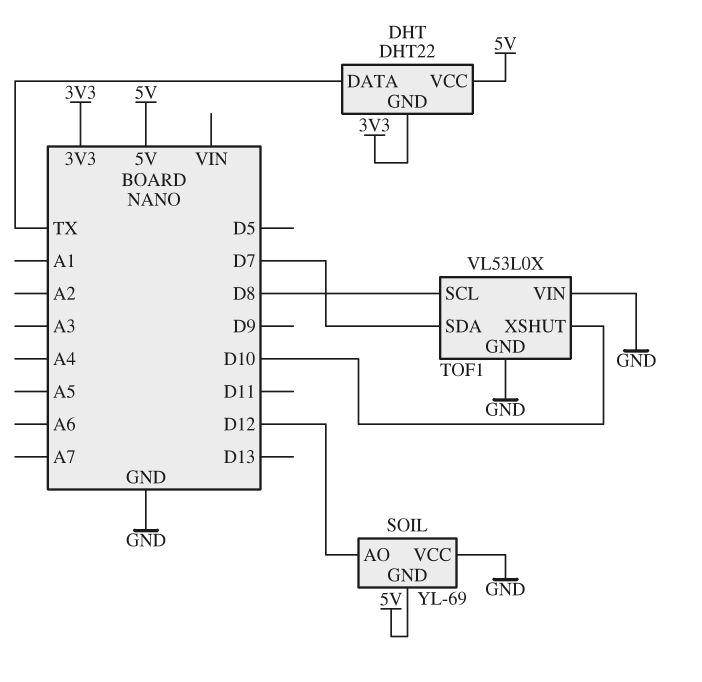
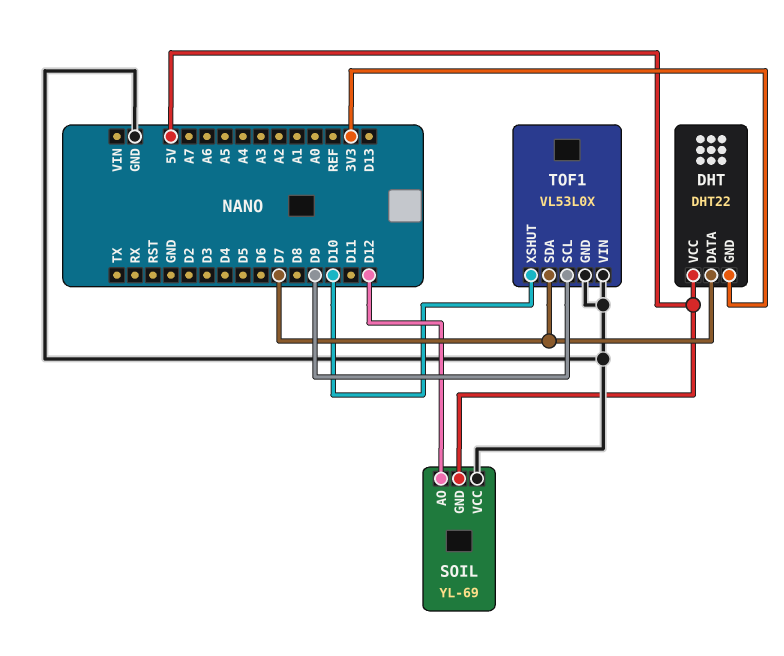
DHT pin DATA: TX -> D7
TOF1 pin SCL: D8 -> D9

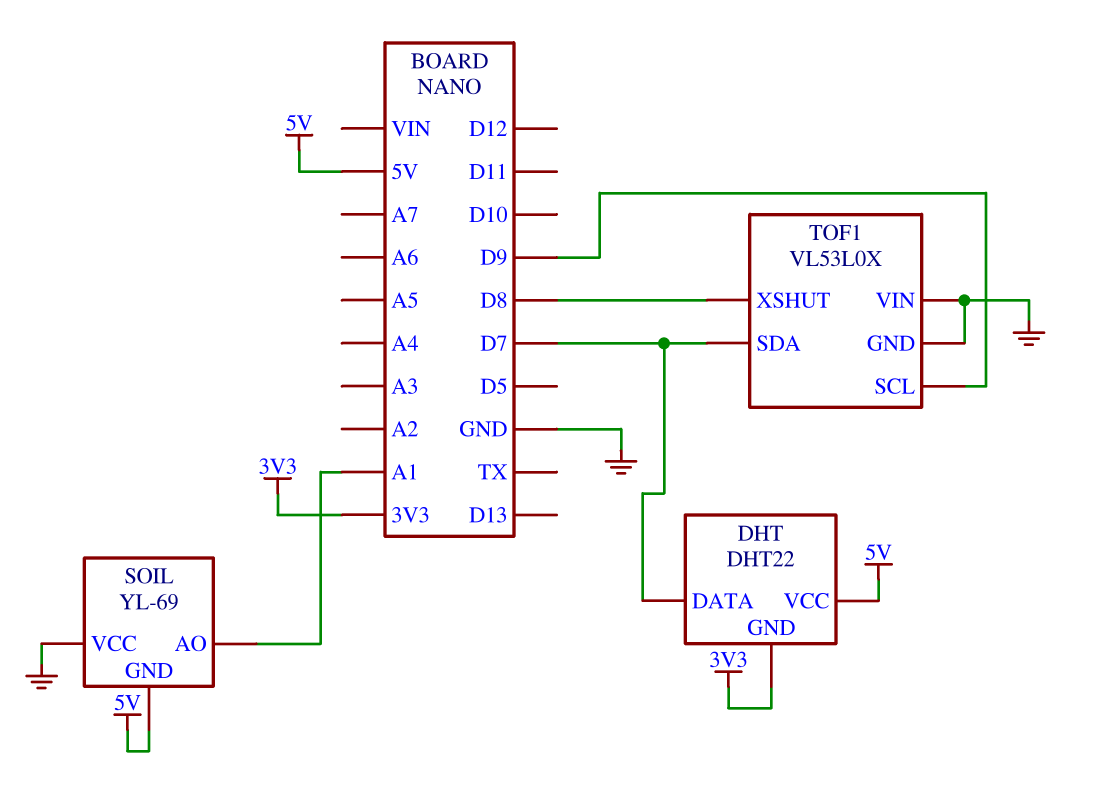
SOIL pin AO: D12 -> A1
TOF1 pin XSHUT: D10 -> D8

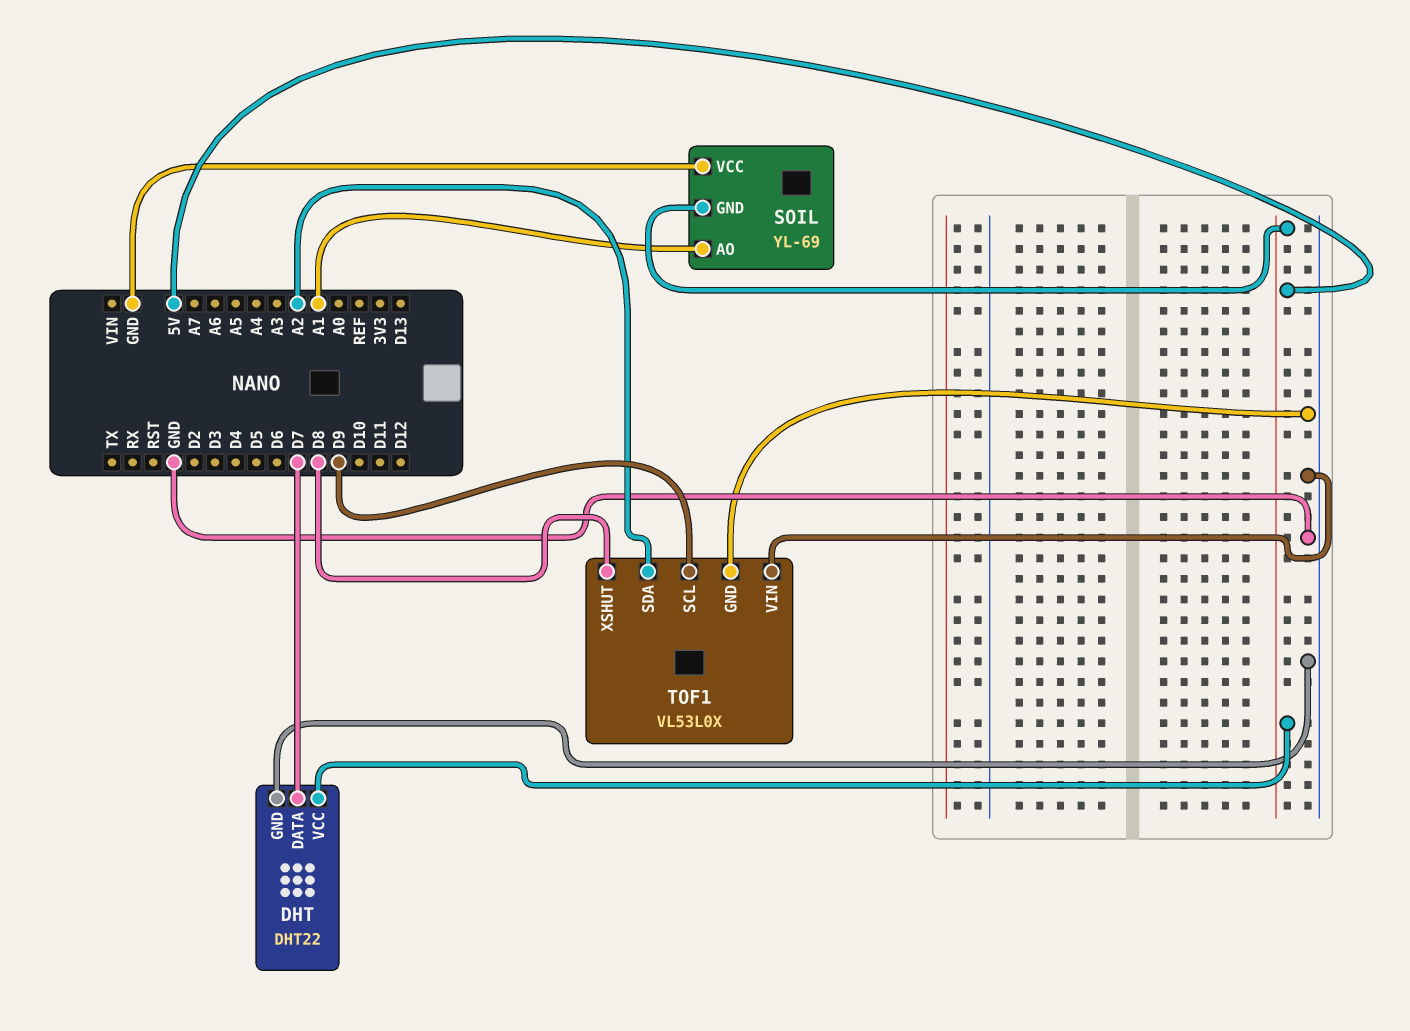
DHT pin GND: 3V3 -> GND
TOF1 pin SDA: D7 -> A2

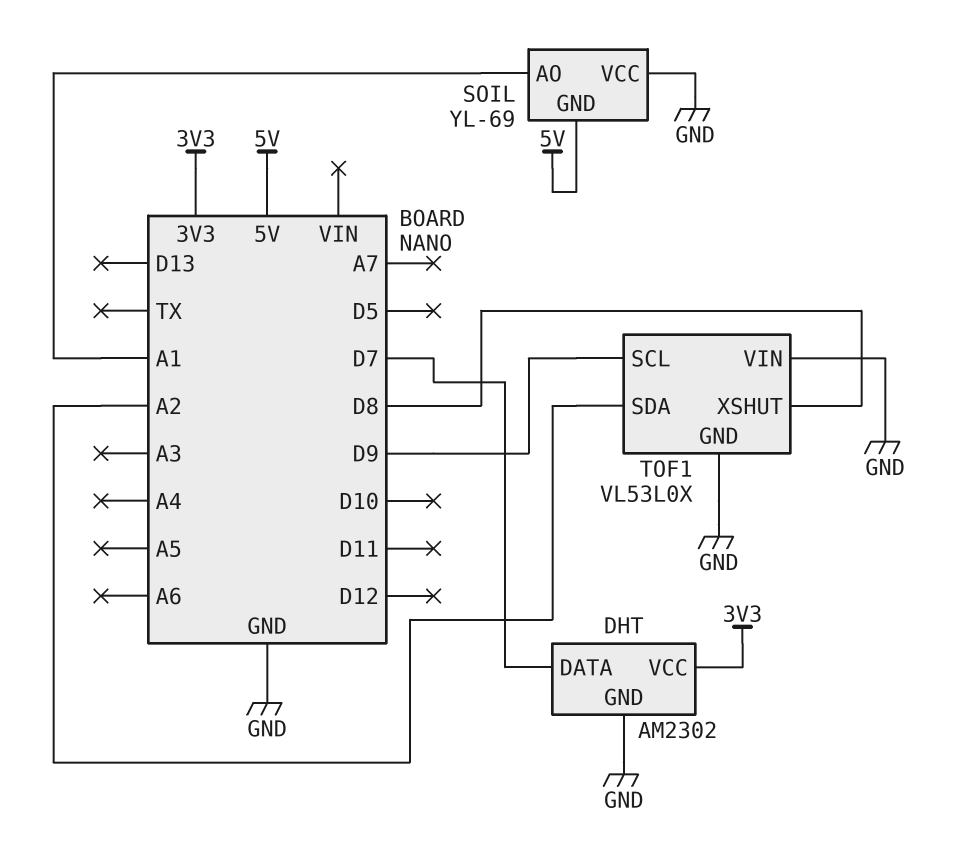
DHT: DHT22 -> AM2302
DHT pin VCC: 5V -> 3V3

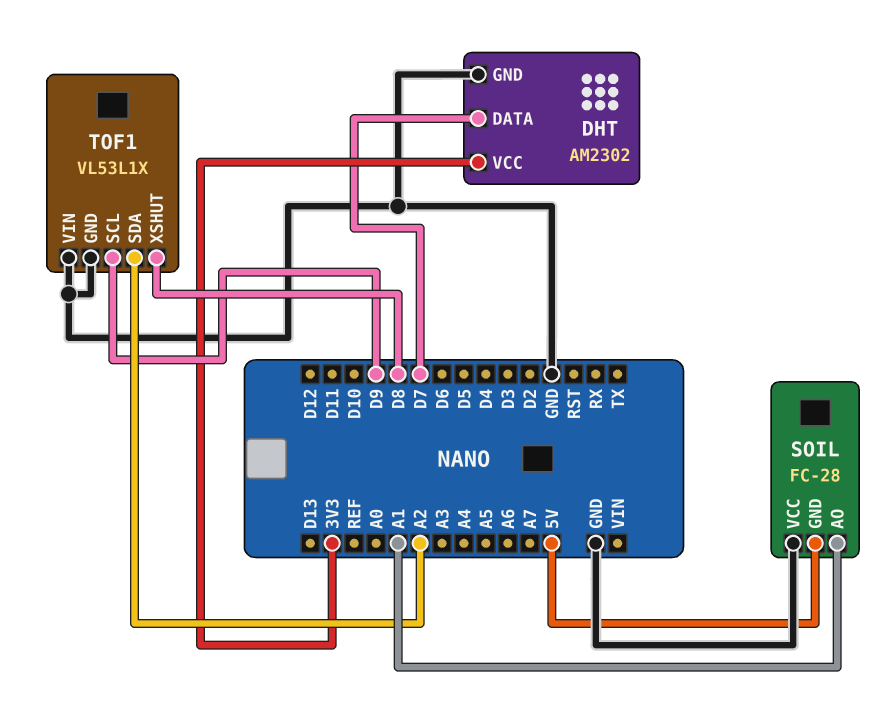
SOIL: YL-69 -> FC-28
TOF1: VL53L0X -> VL53L1X

